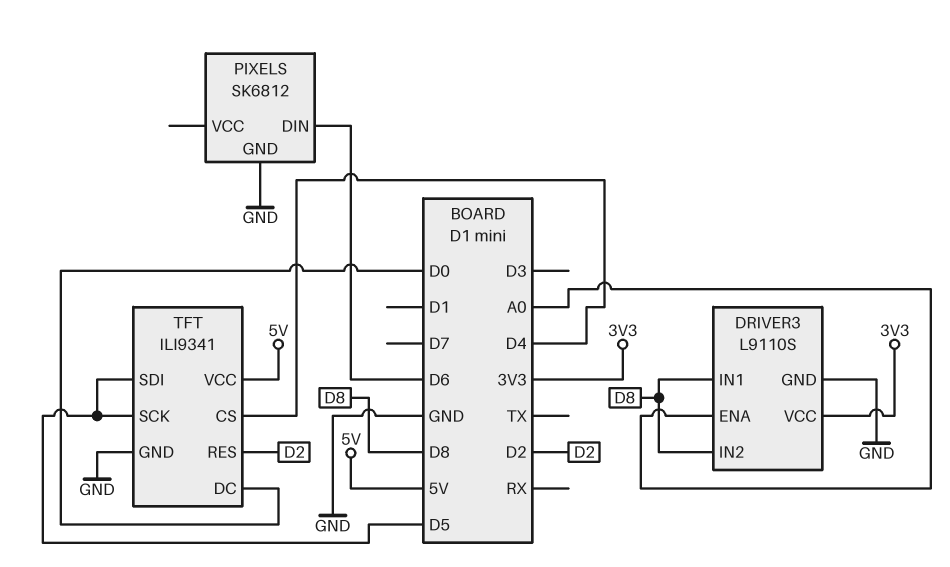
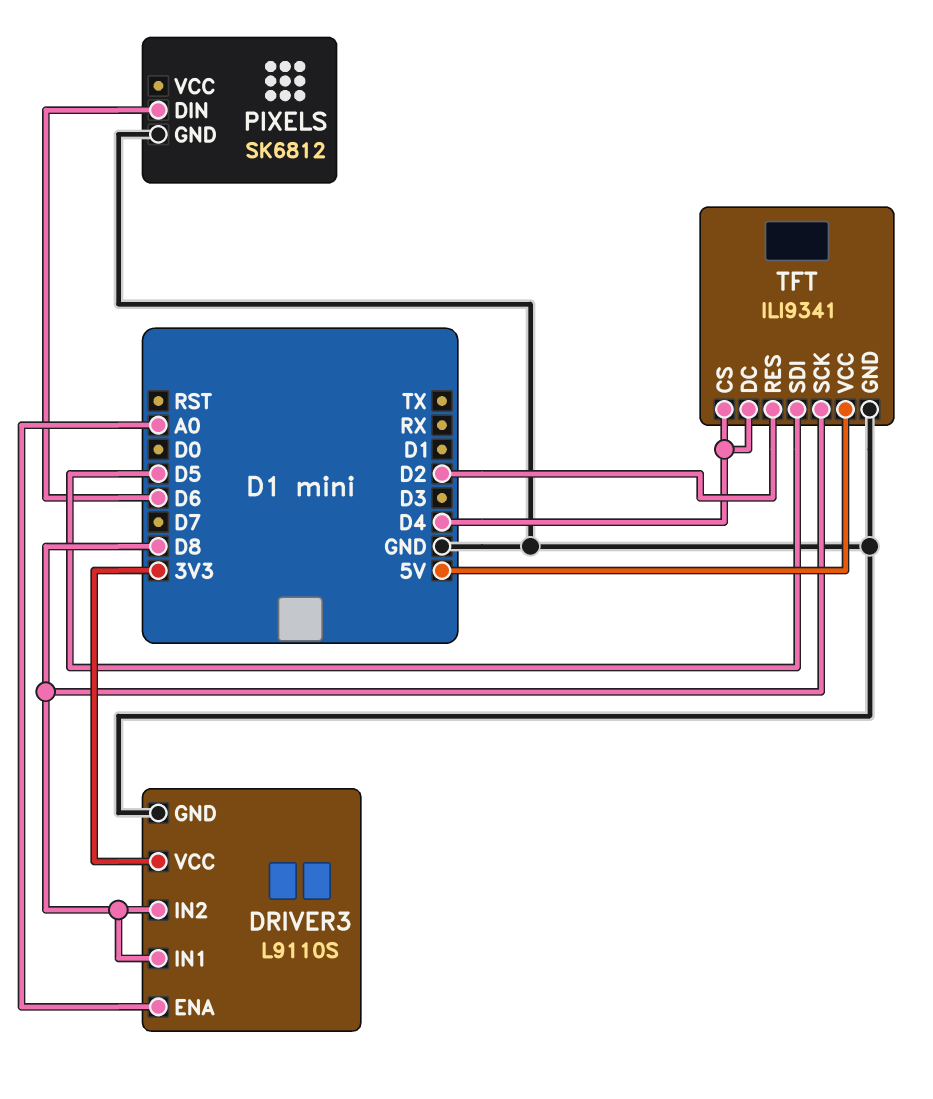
TFT pin DC: D0 -> D4
TFT pin SCK: D5 -> D8

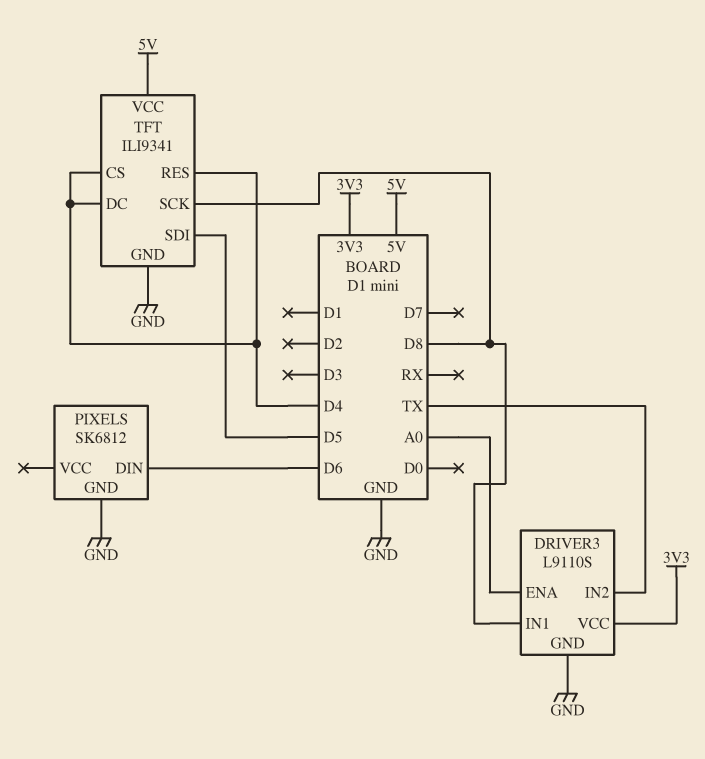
DRIVER3 pin IN2: D8 -> TX
TFT pin RES: D2 -> D4

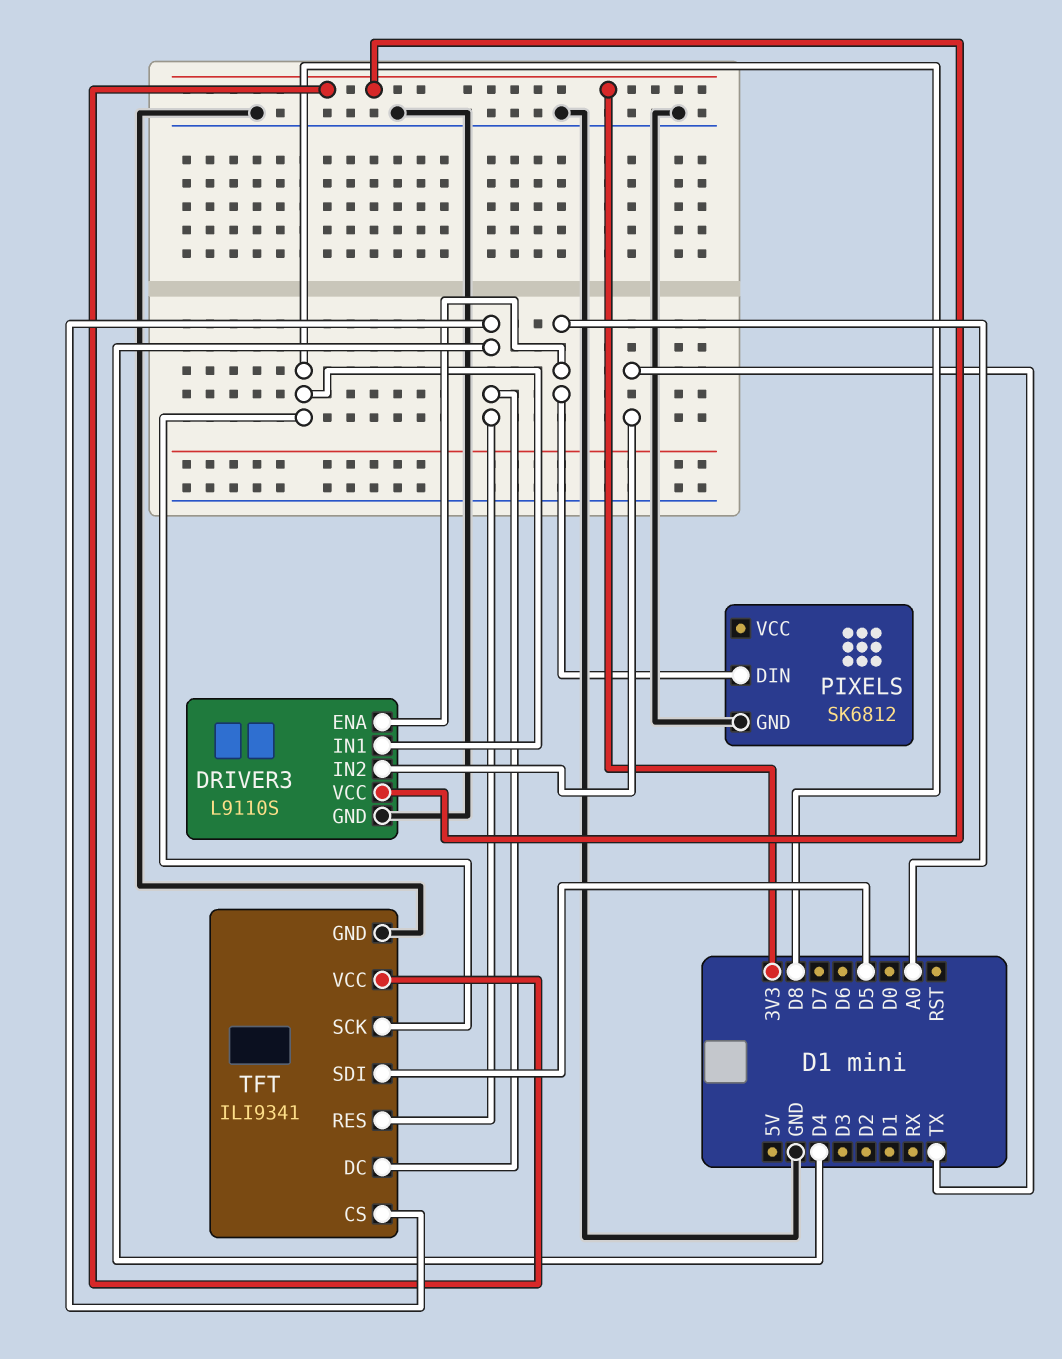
PIXELS pin DIN: D6 -> A0
TFT pin VCC: 5V -> 3V3

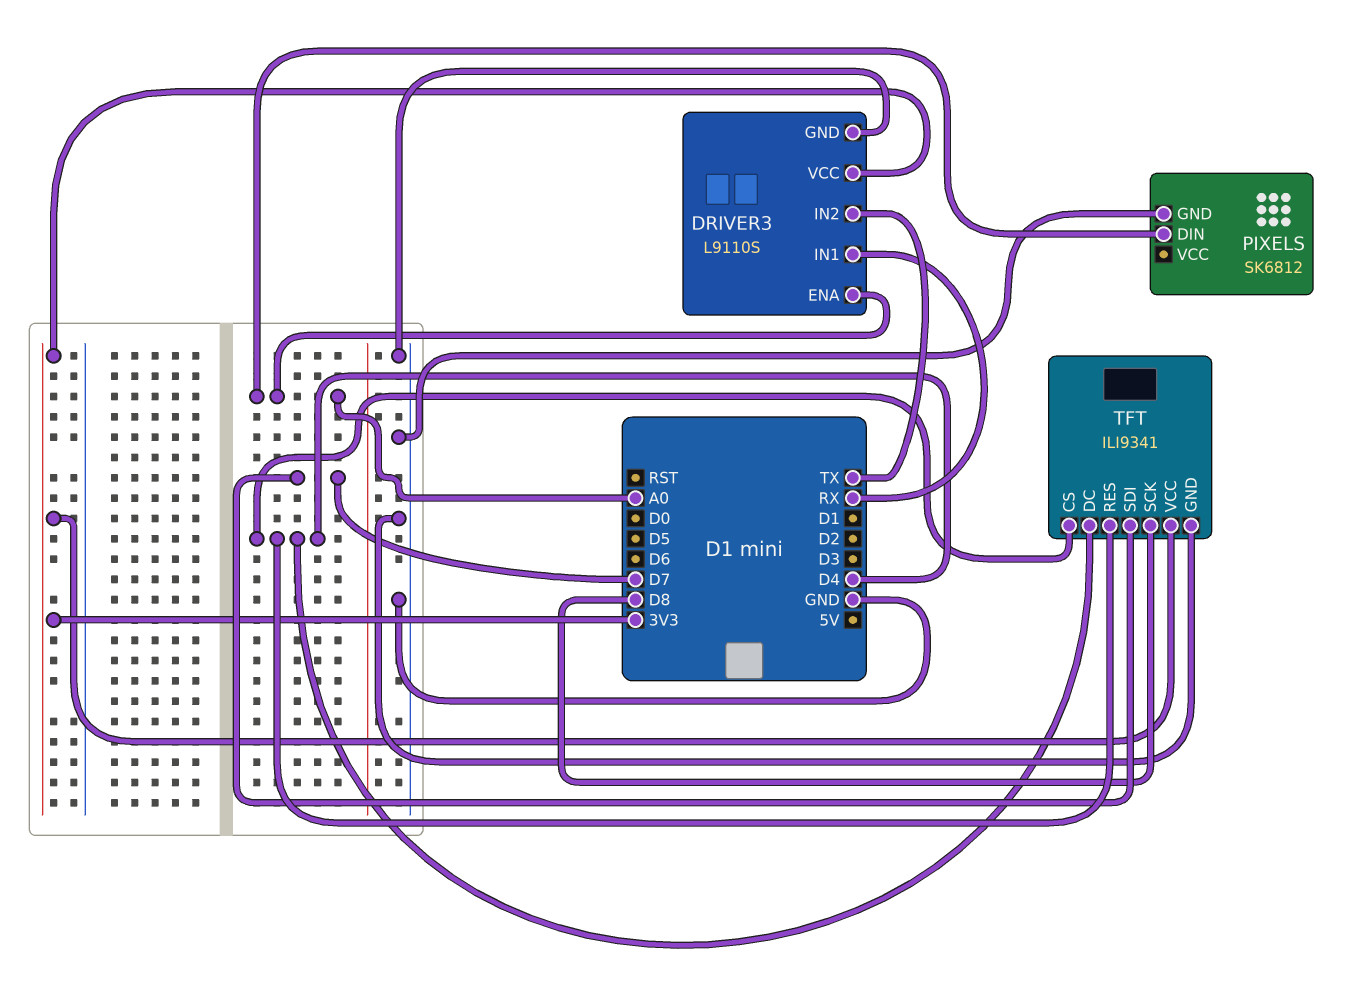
DRIVER3 pin IN1: D8 -> RX
TFT pin SDI: D5 -> D7

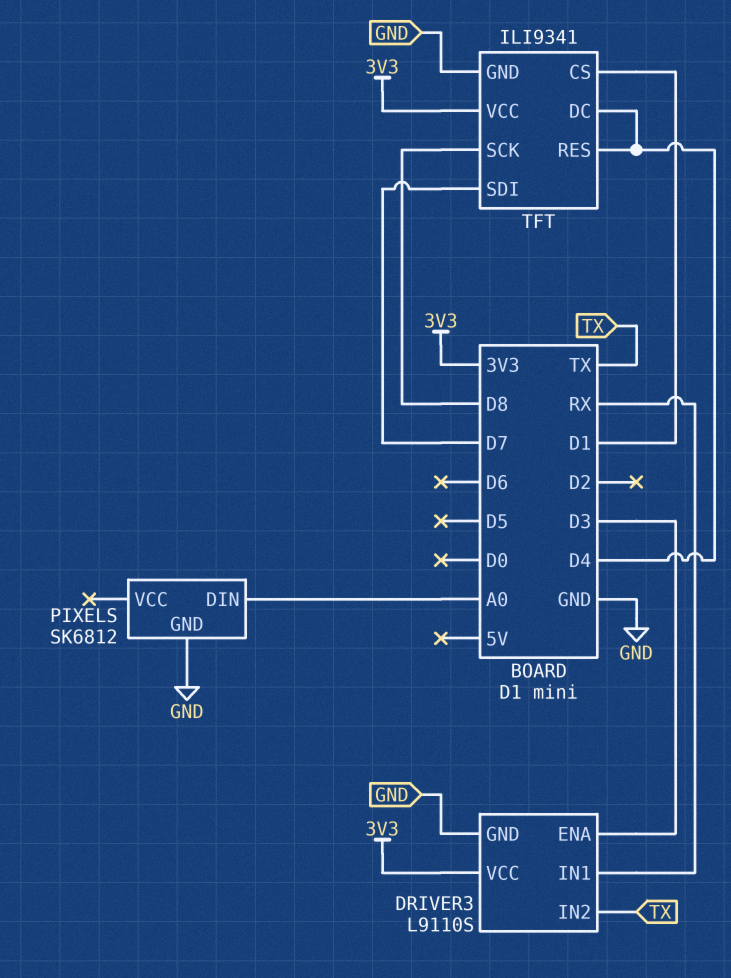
DRIVER3 pin ENA: A0 -> D3
TFT pin CS: D4 -> D1

